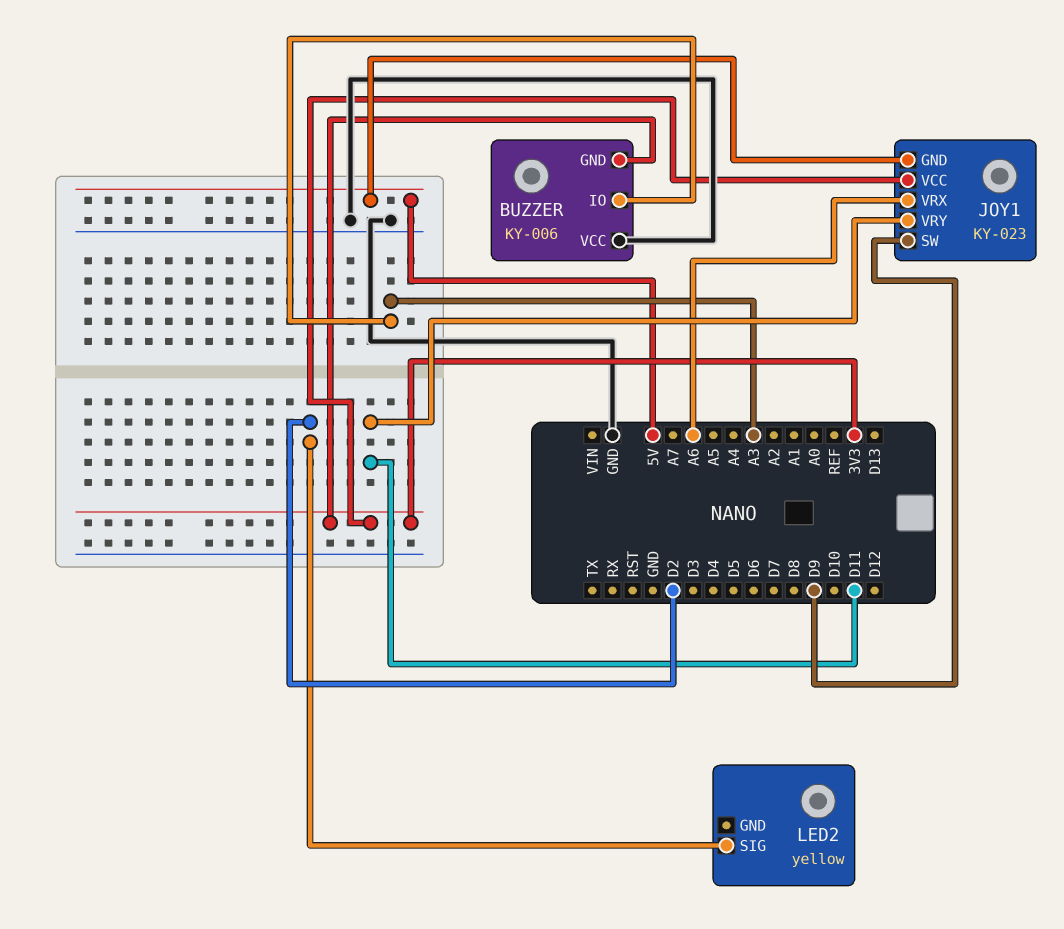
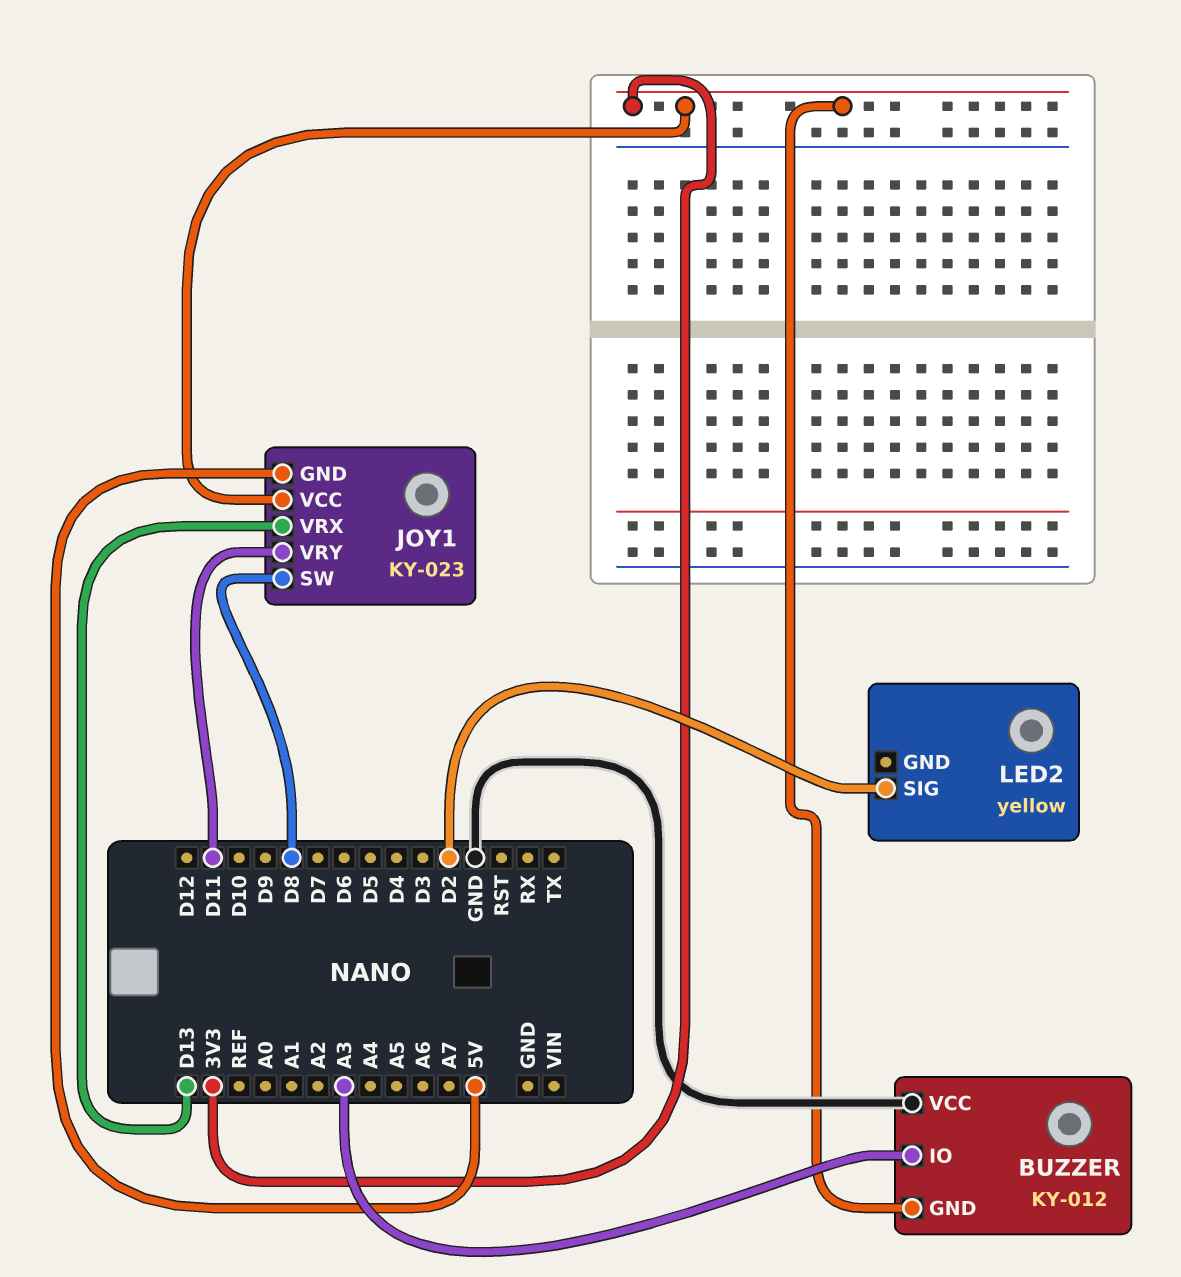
BUZZER: KY-006 -> KY-012
JOY1 pin SW: D9 -> D8
JOY1 pin VRX: A6 -> D13

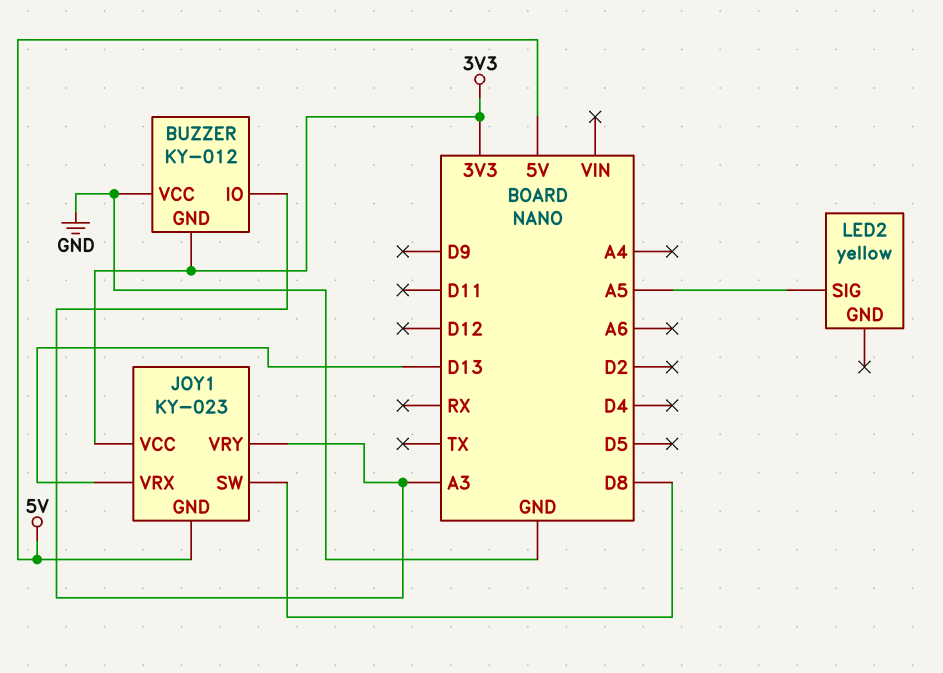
JOY1 pin VRY: D11 -> A3
LED2 pin SIG: D2 -> A5

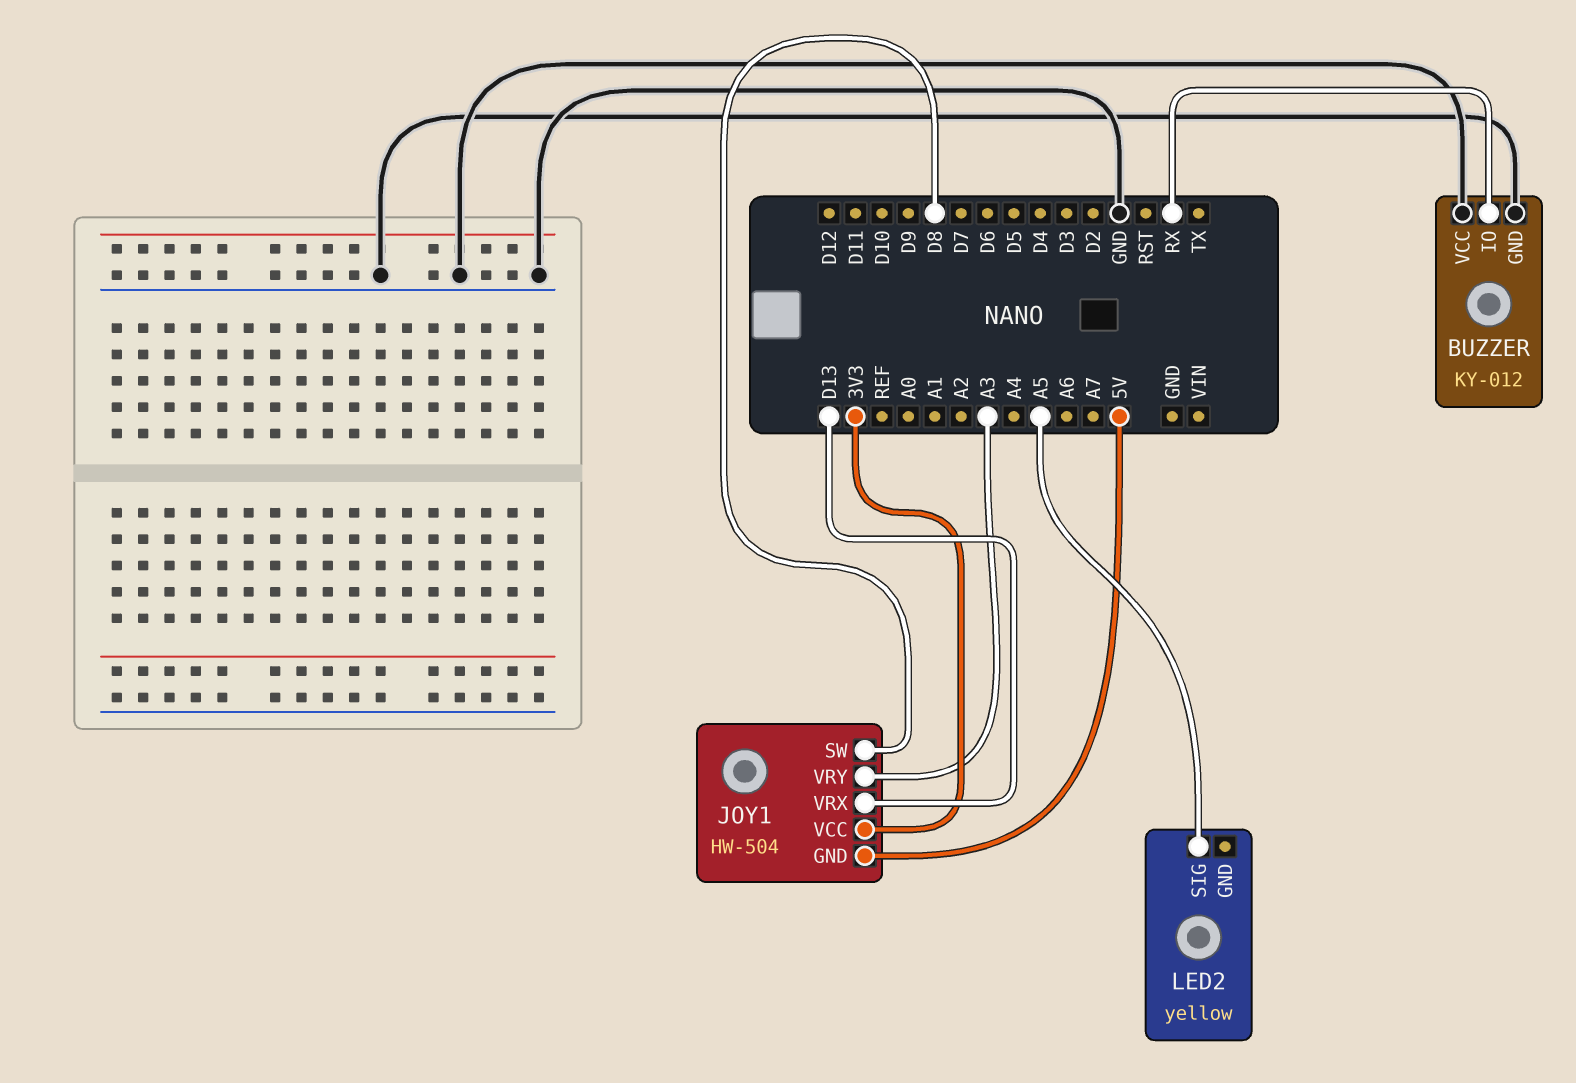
BUZZER pin GND: 3V3 -> GND
BUZZER pin IO: A3 -> RX
JOY1: KY-023 -> HW-504

